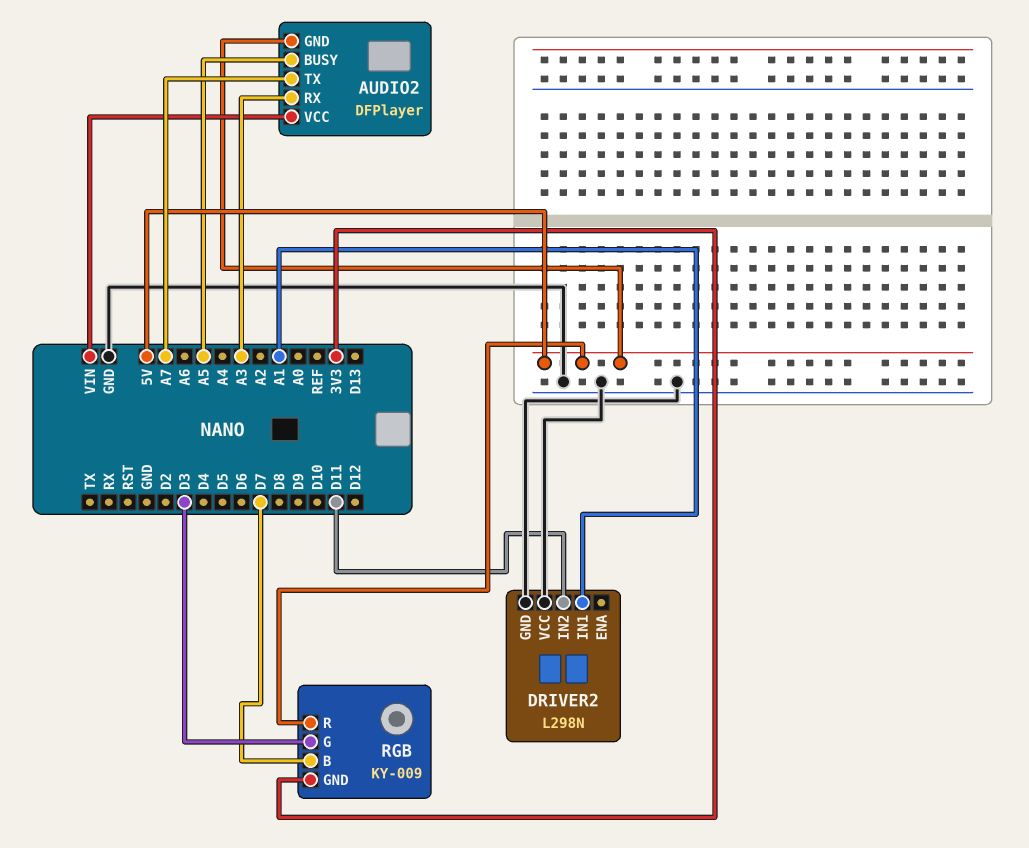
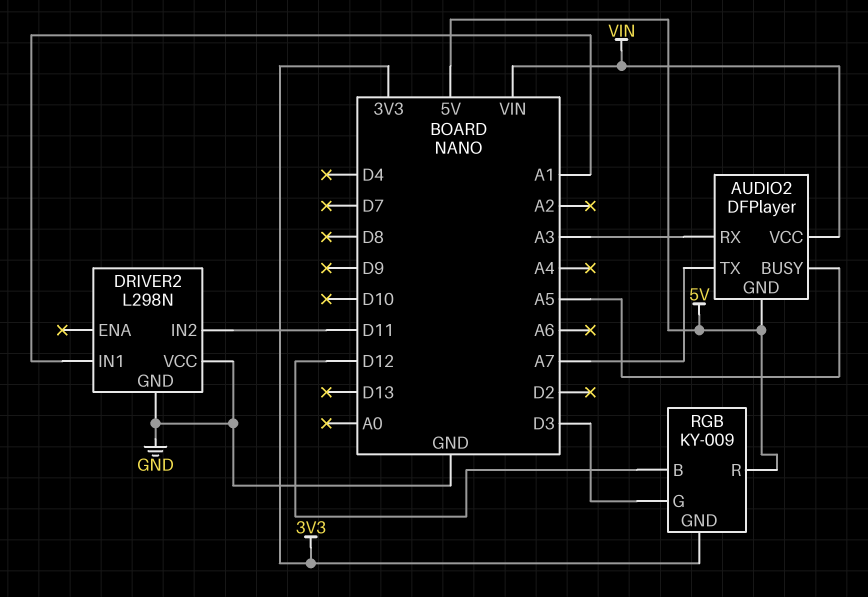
RGB pin B: D7 -> D12

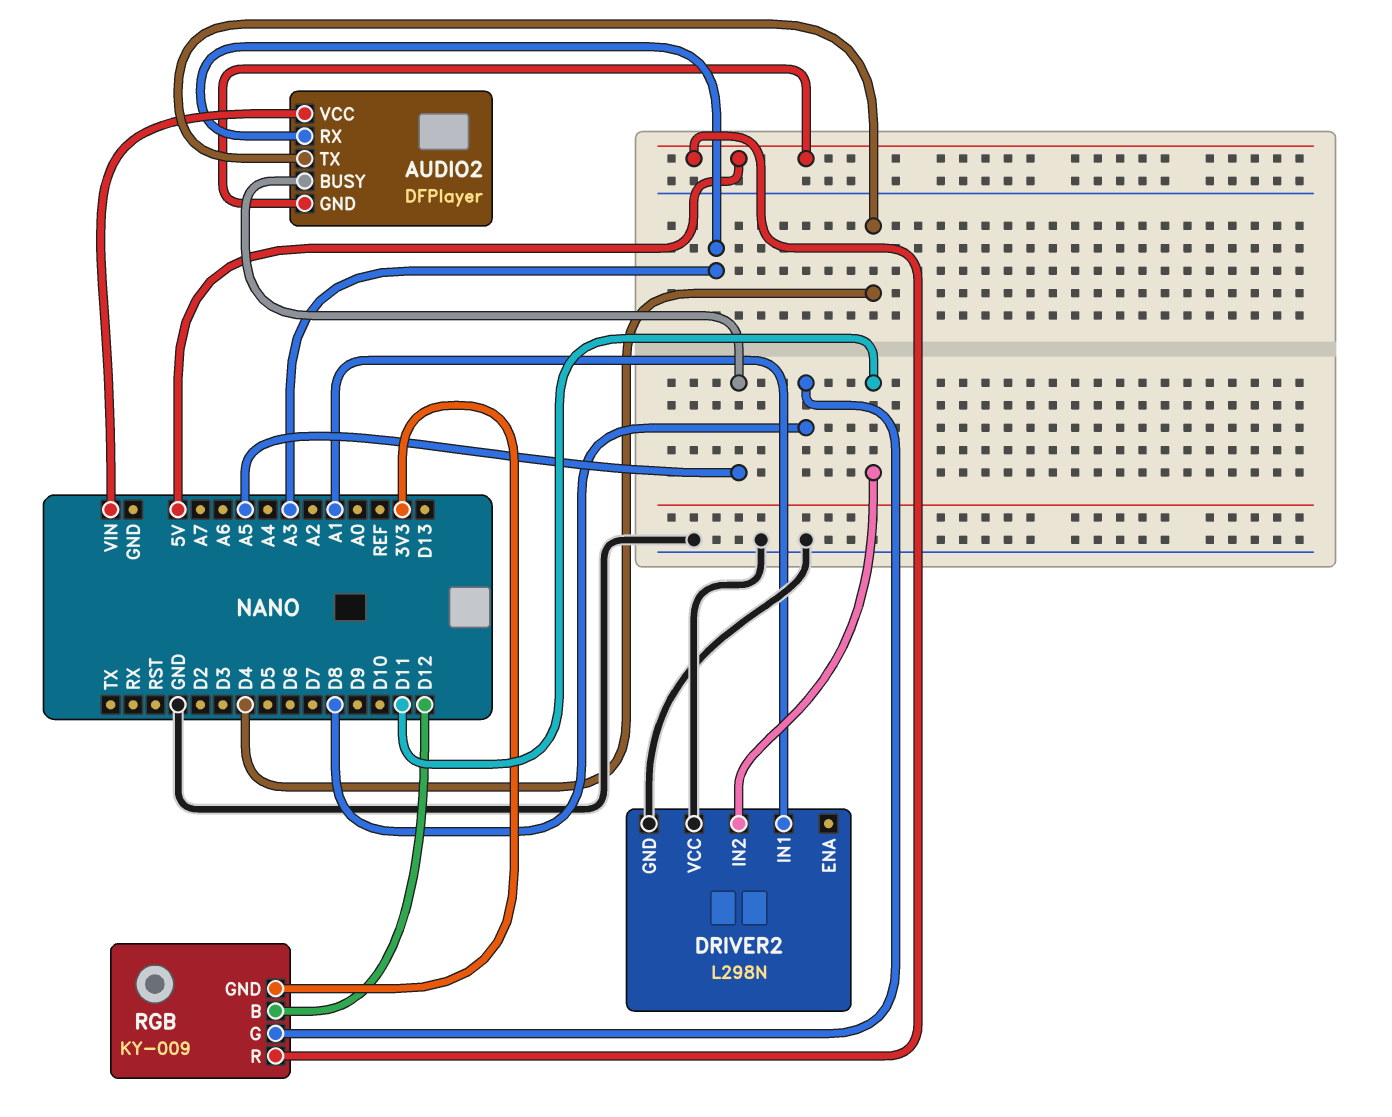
AUDIO2 pin TX: A7 -> D4
RGB pin G: D3 -> D8

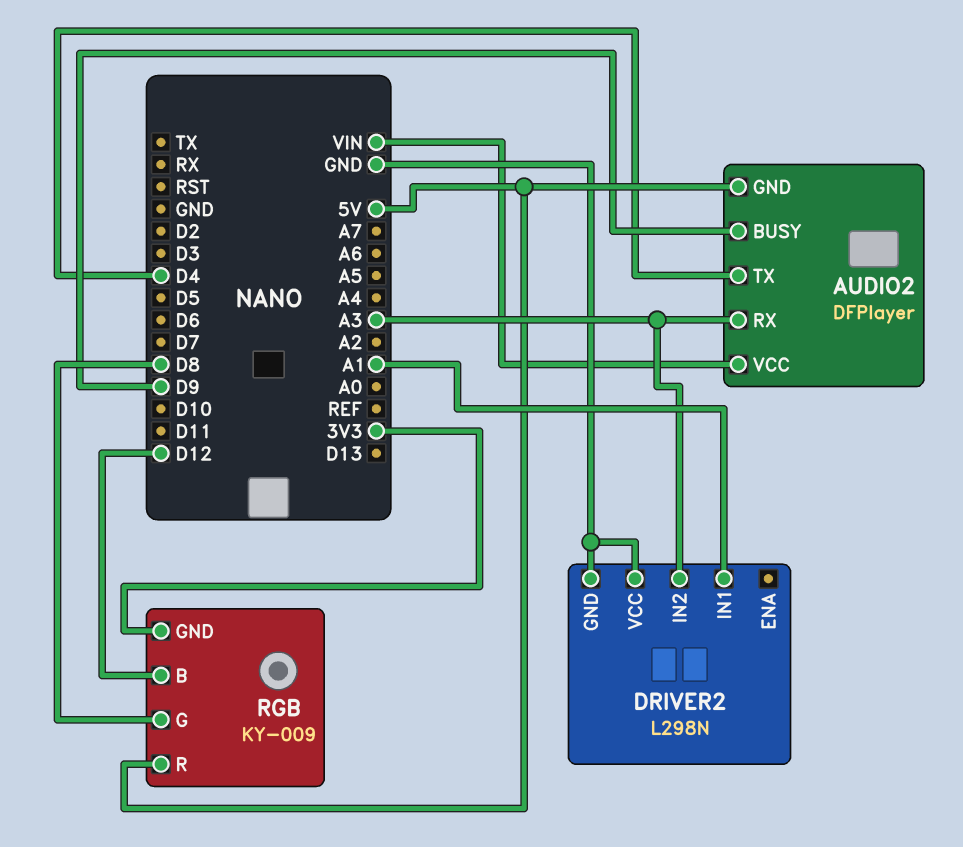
AUDIO2 pin BUSY: A5 -> D9
DRIVER2 pin IN2: D11 -> A3

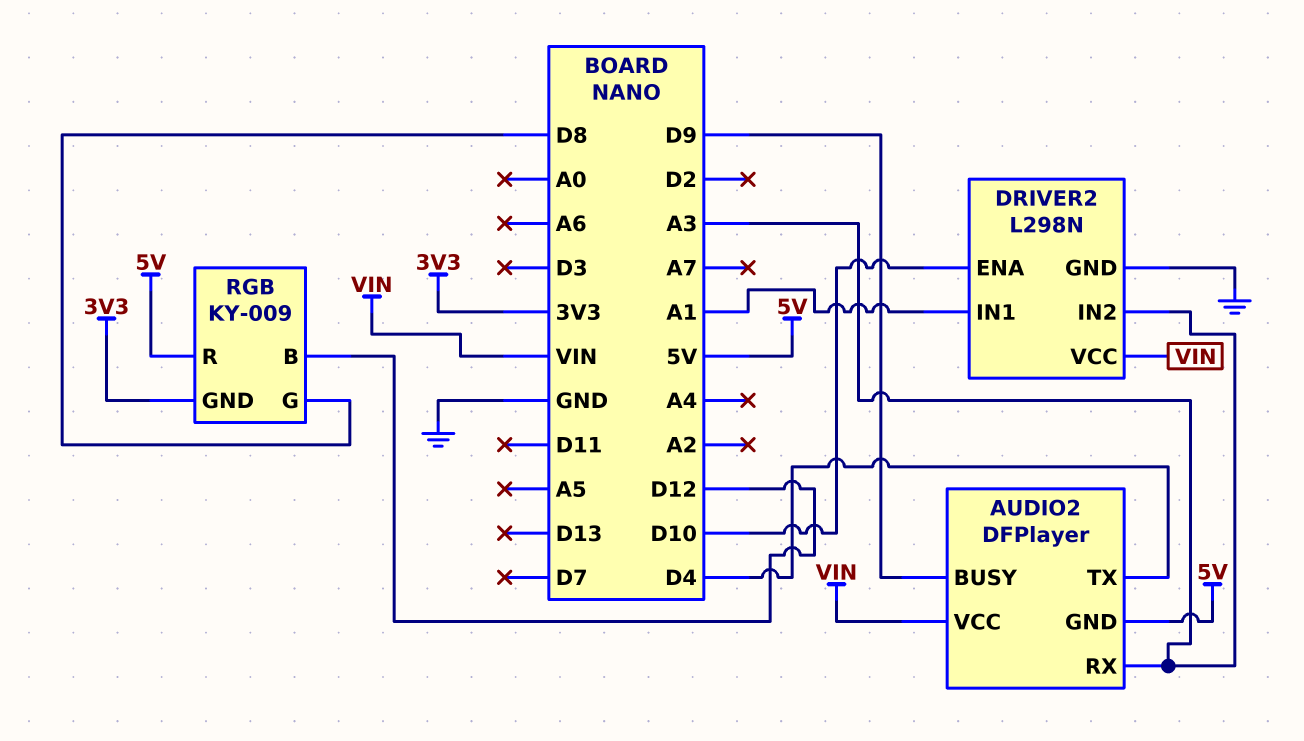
DRIVER2 pin ENA: none -> D10
DRIVER2 pin VCC: GND -> VIN

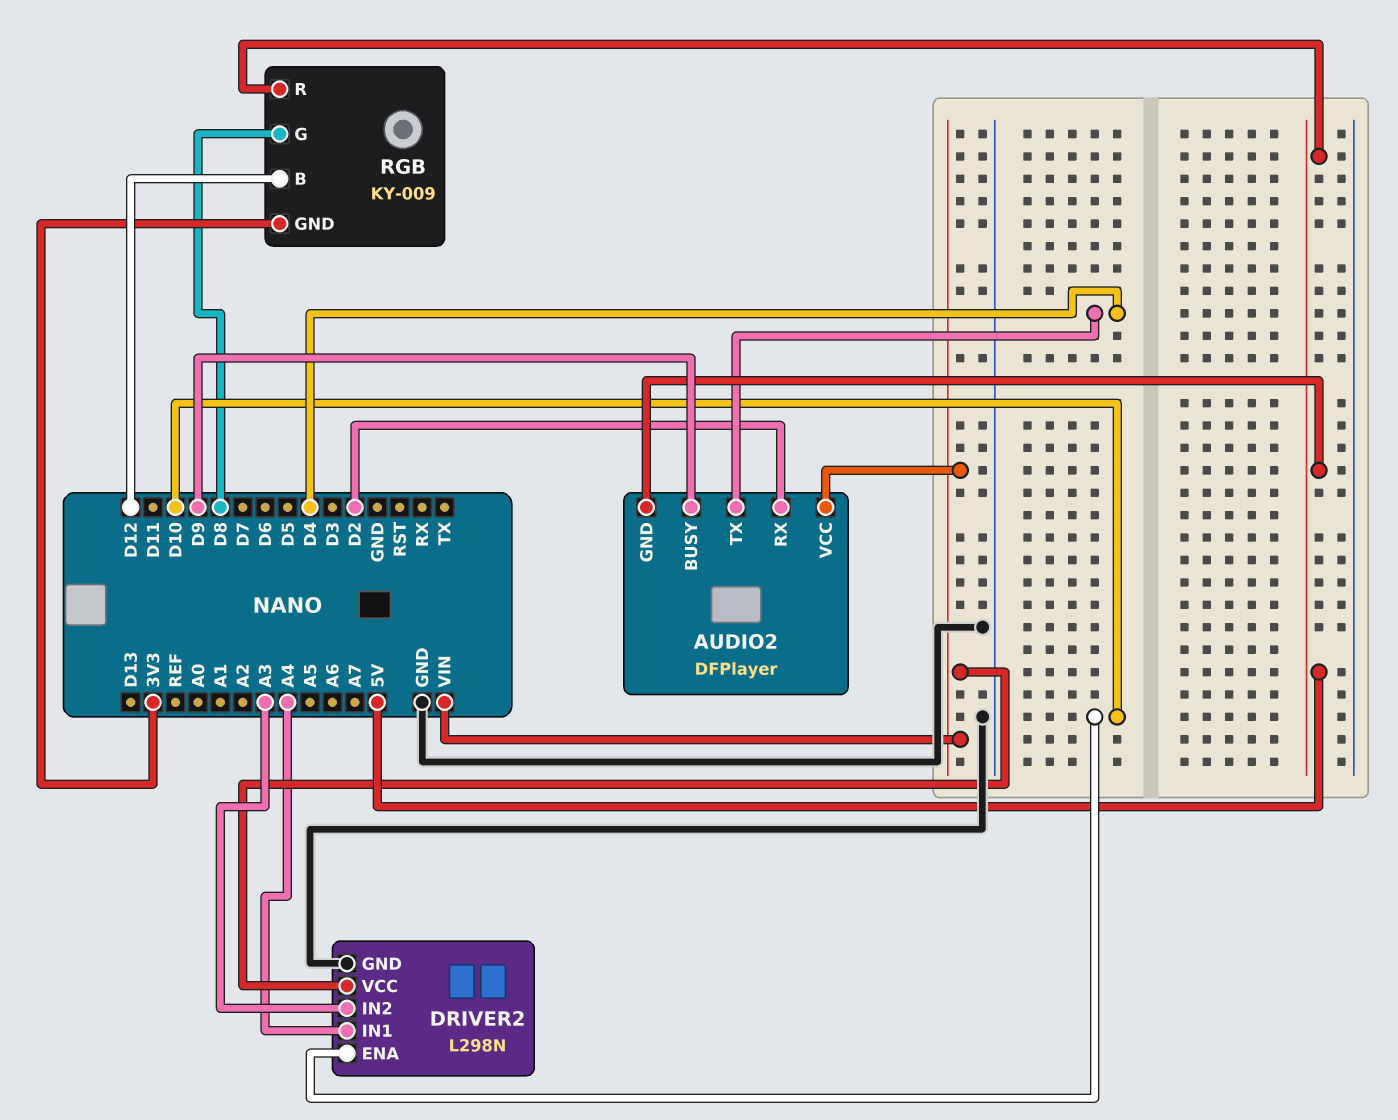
AUDIO2 pin RX: A3 -> D2
DRIVER2 pin IN1: A1 -> A4

